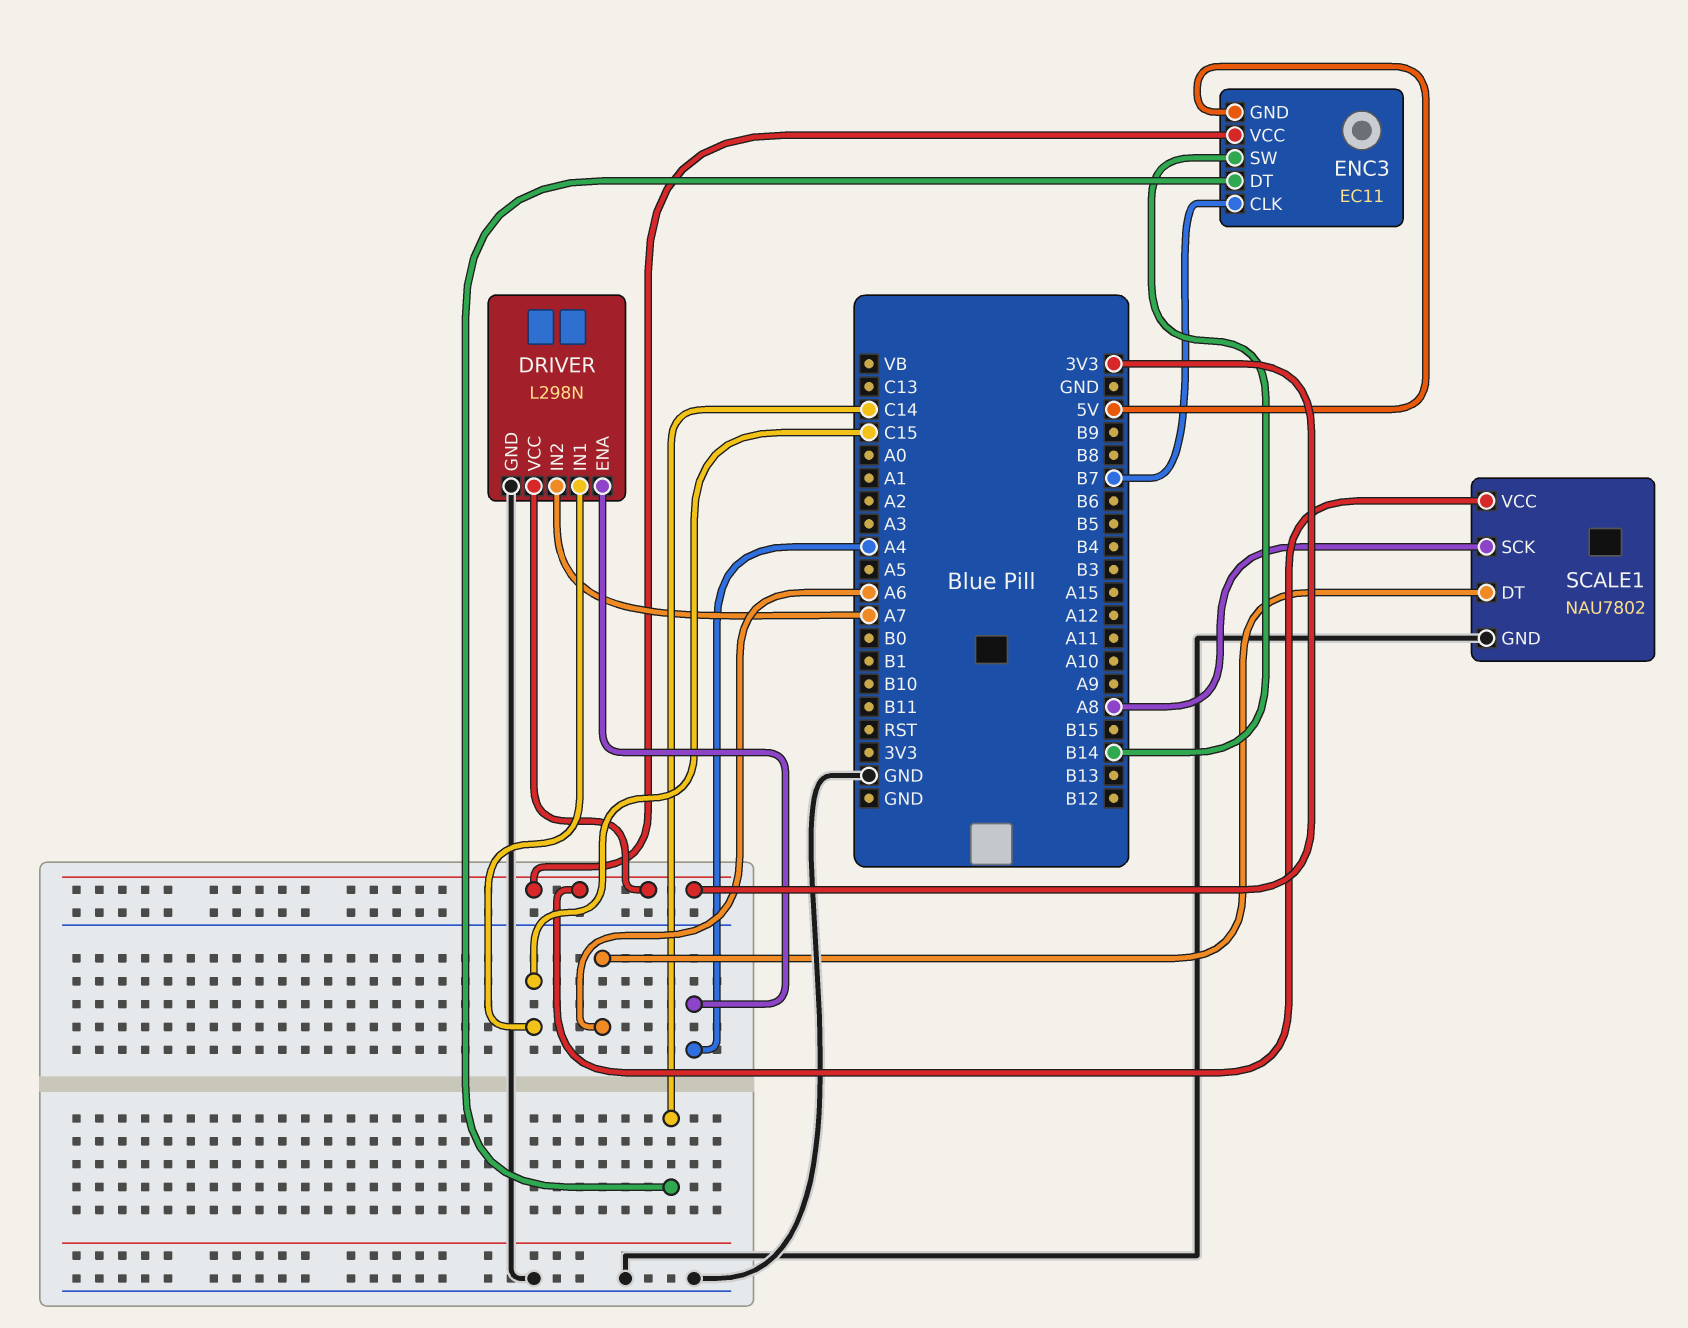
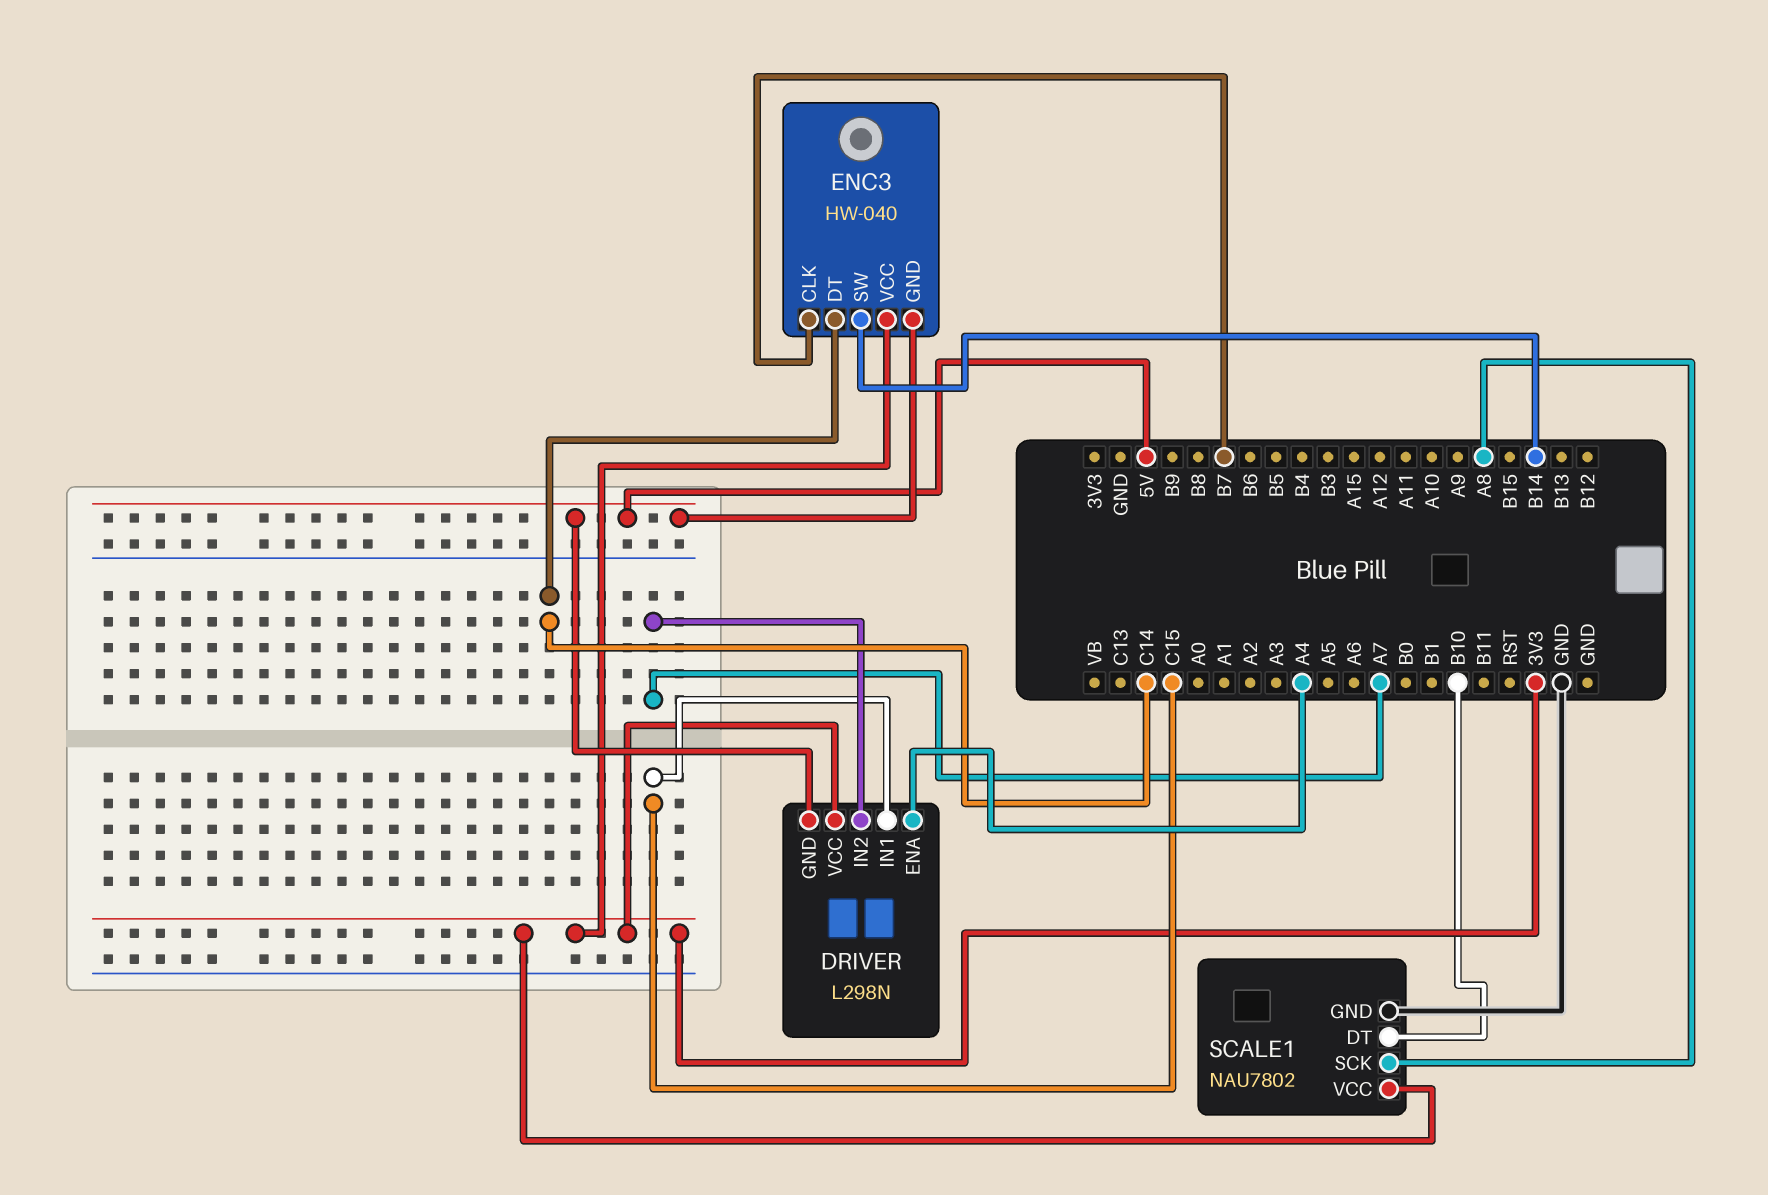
DRIVER pin GND: GND -> 5V
ENC3: EC11 -> HW-040
SCALE1 pin DT: A6 -> B10

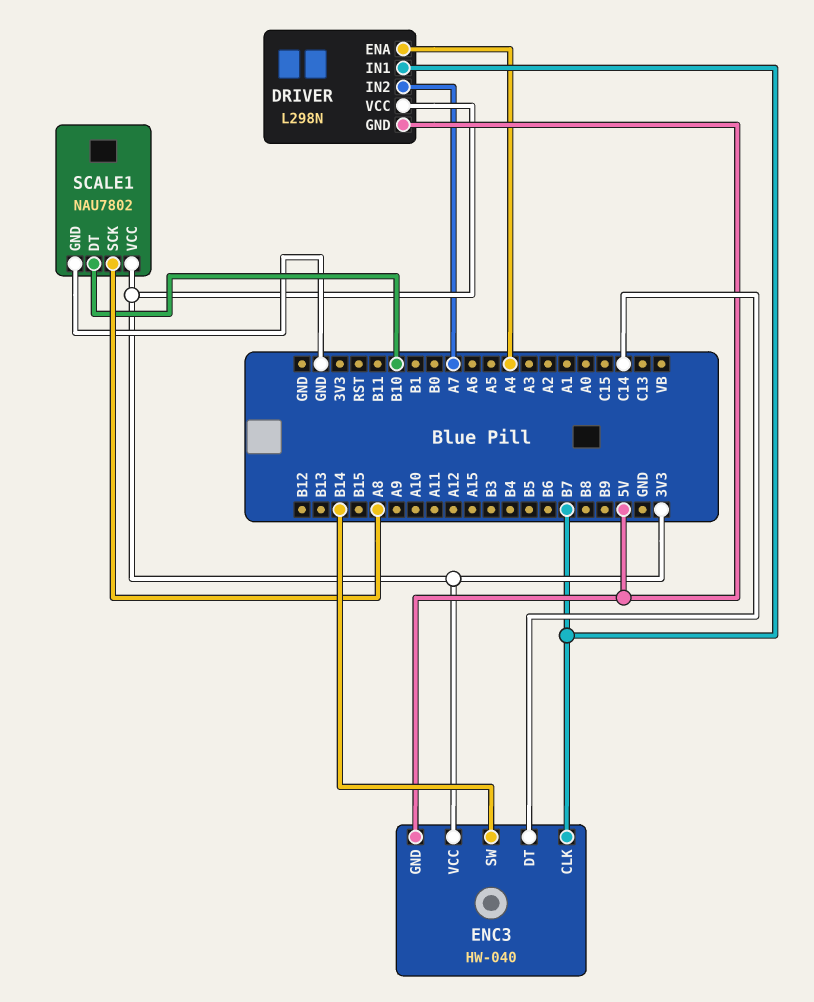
DRIVER pin IN1: C15 -> B7

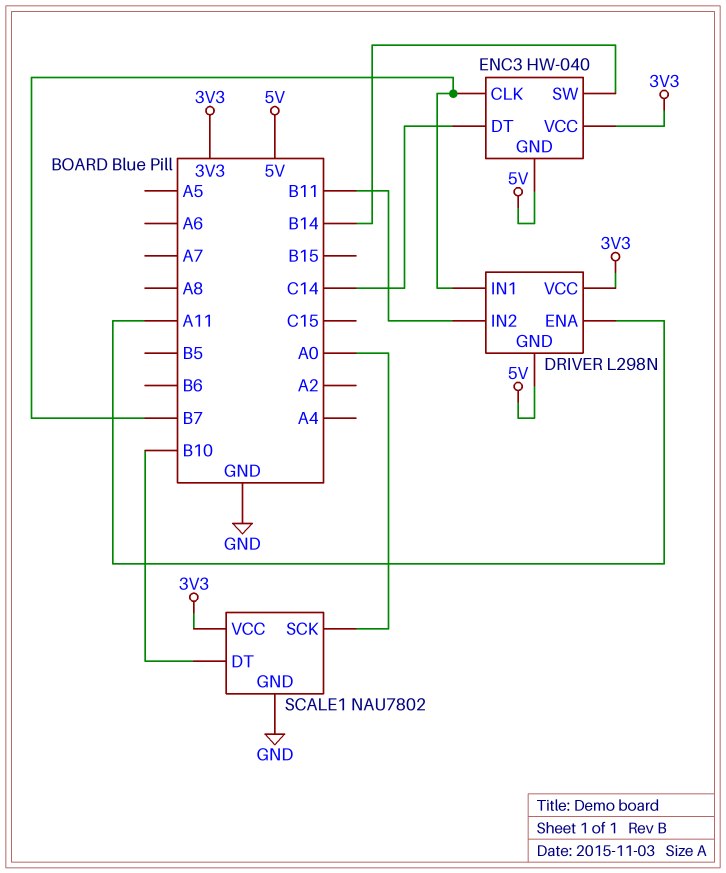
DRIVER pin ENA: A4 -> A11
DRIVER pin IN2: A7 -> B11
SCALE1 pin SCK: A8 -> A0

